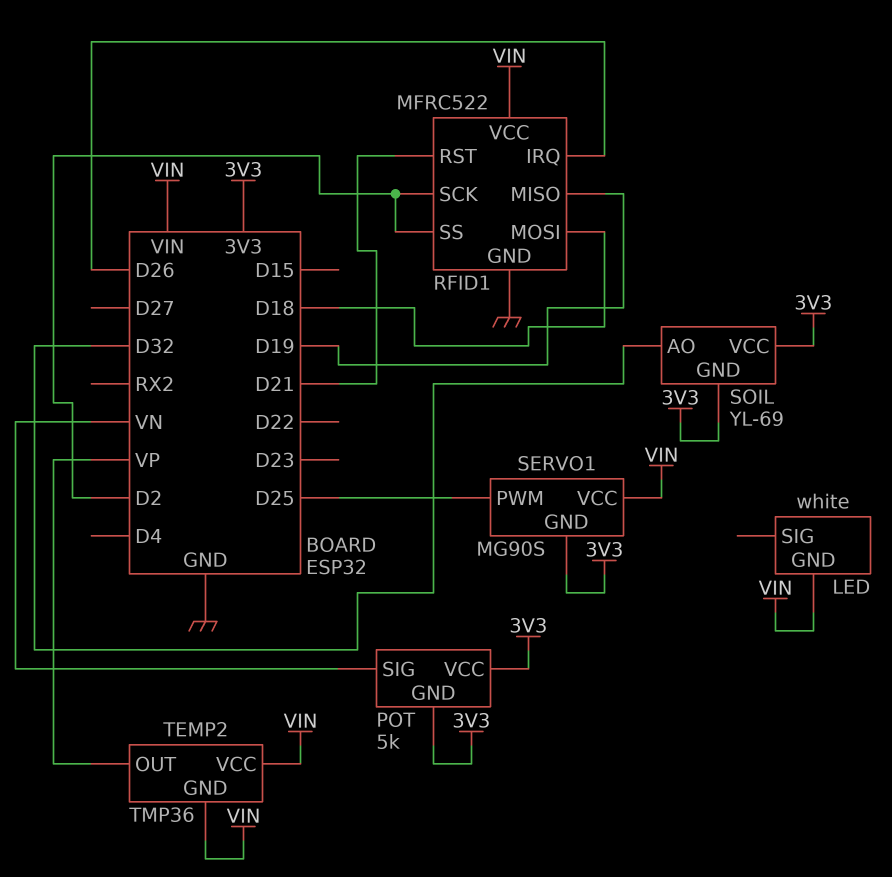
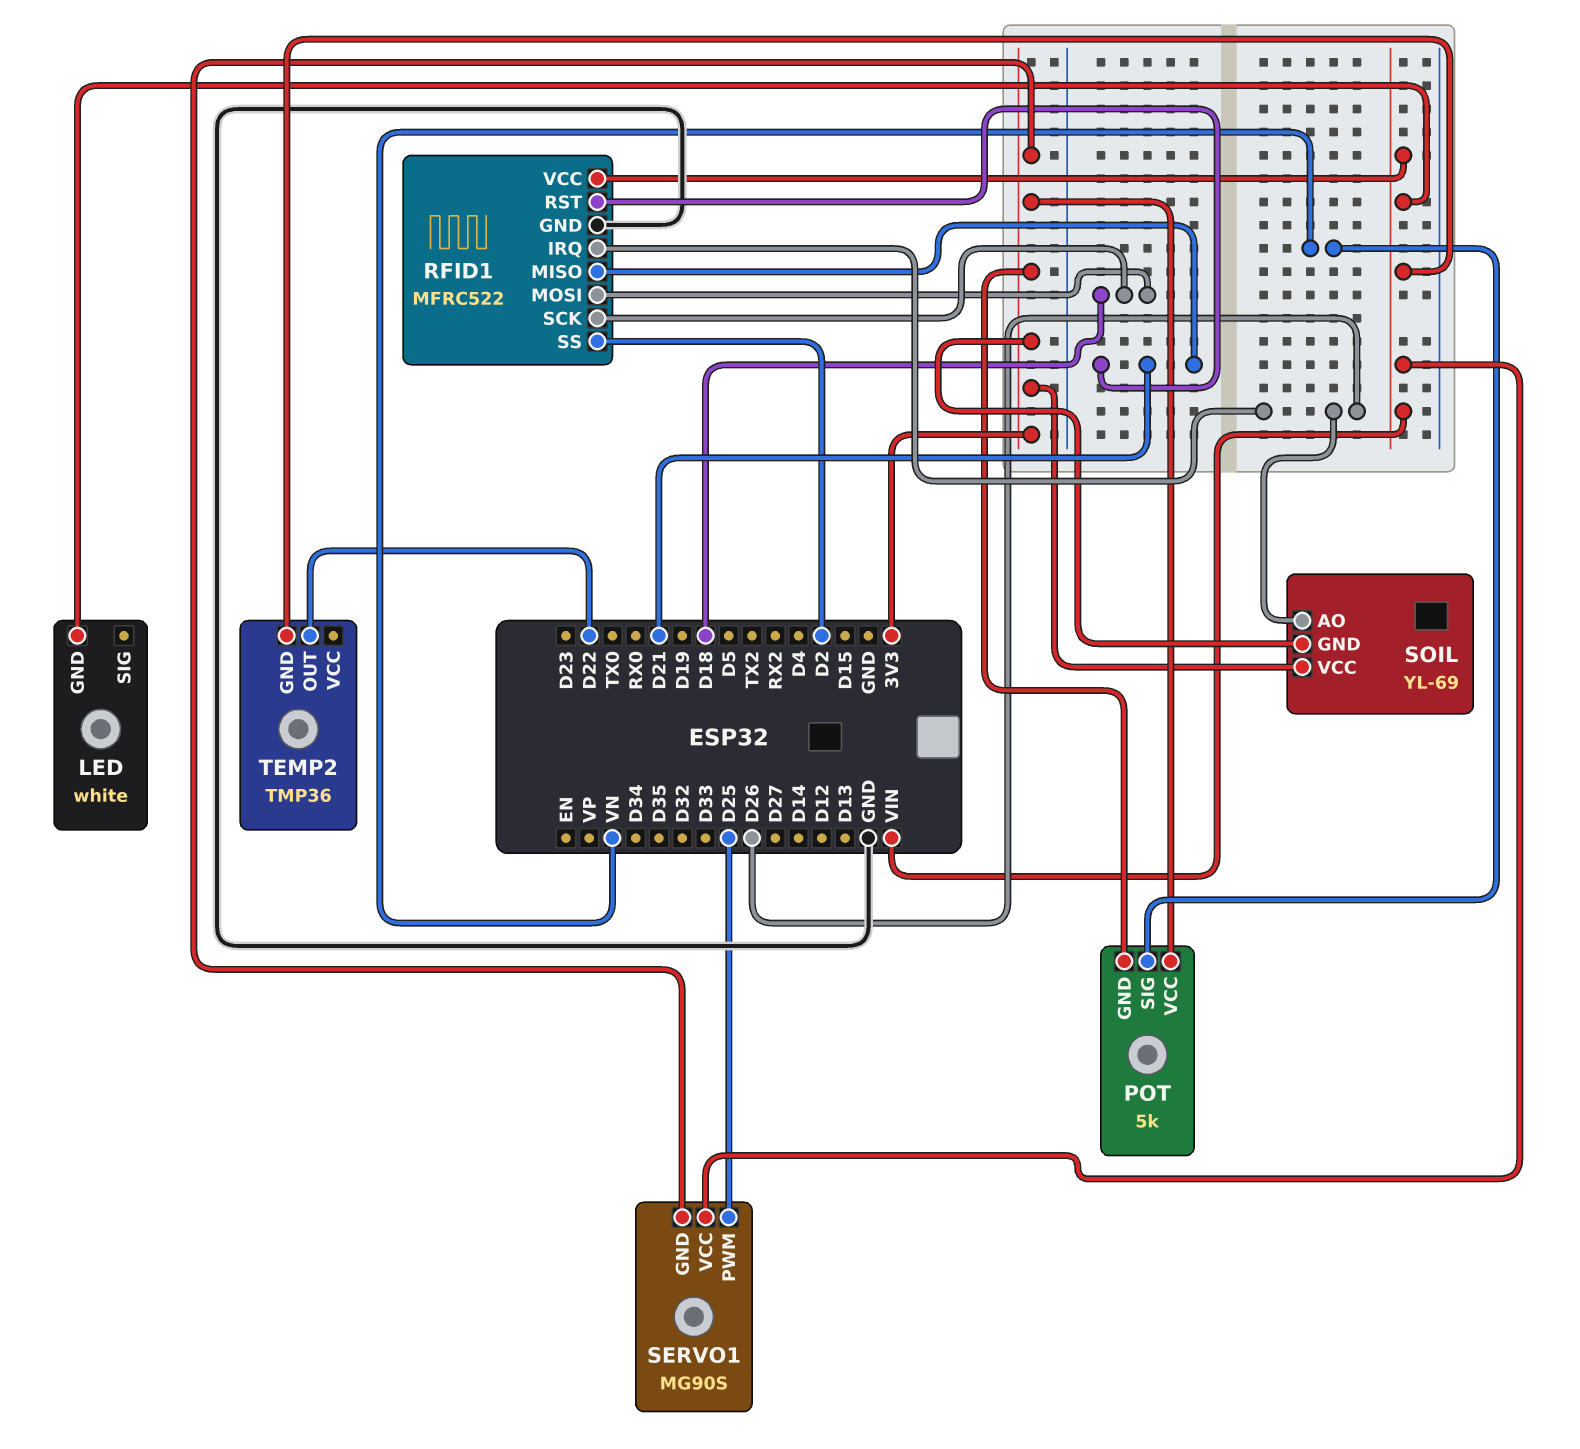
RFID1 pin MISO: D19 -> D21
RFID1 pin SCK: D2 -> D18
SOIL pin AO: D32 -> D26
TEMP2 pin OUT: VP -> D22
TEMP2 pin VCC: VIN -> none

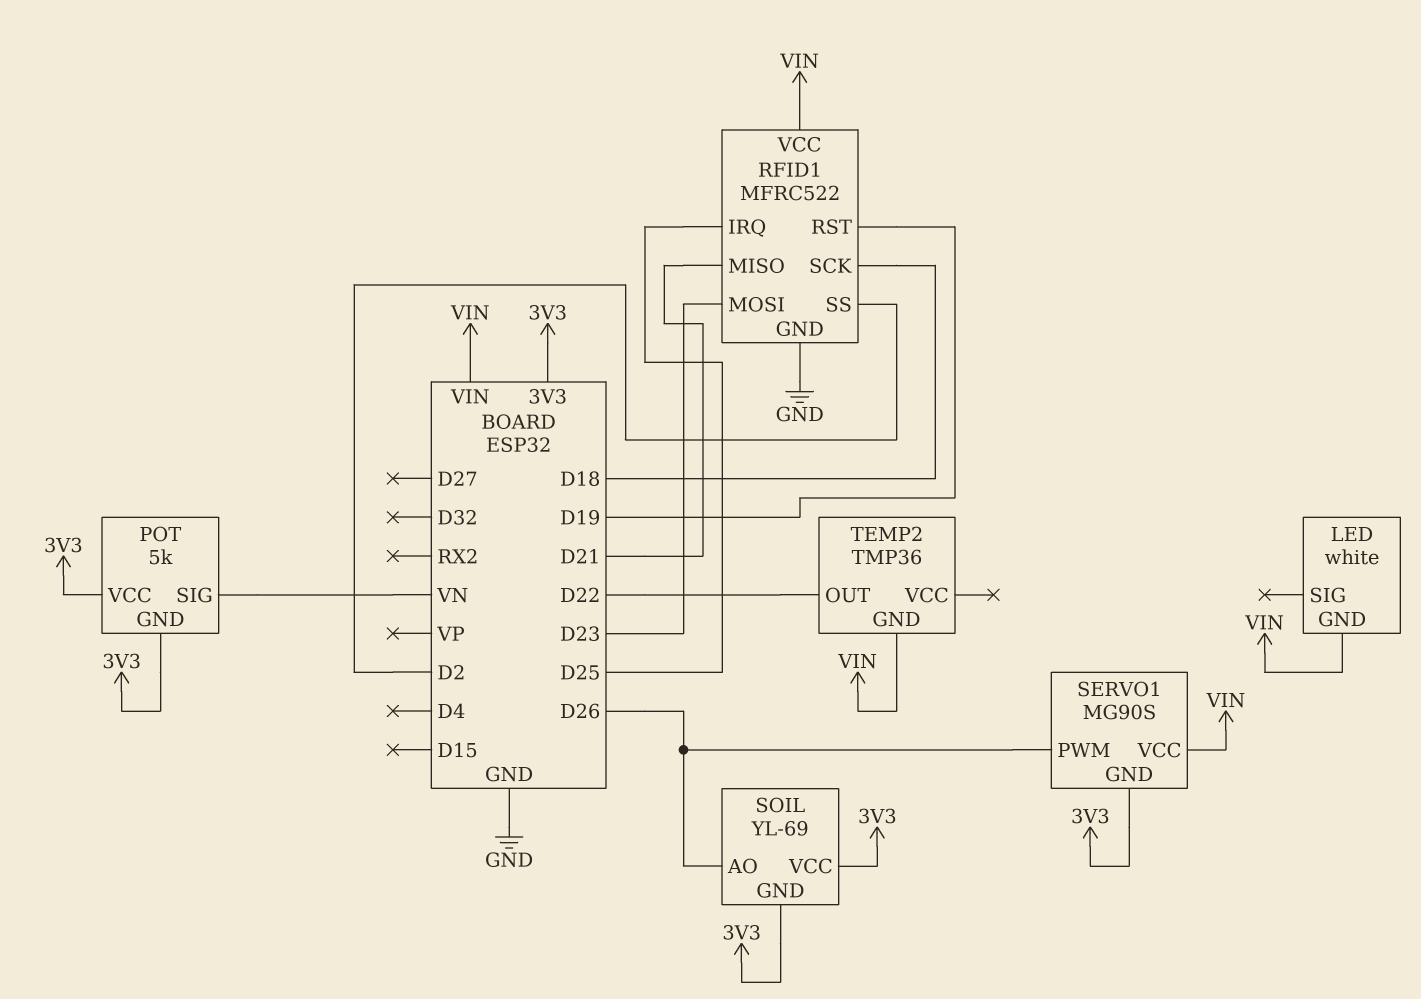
RFID1 pin IRQ: D26 -> D25
RFID1 pin MOSI: D18 -> D23
RFID1 pin RST: D21 -> D19
SERVO1 pin PWM: D25 -> D26

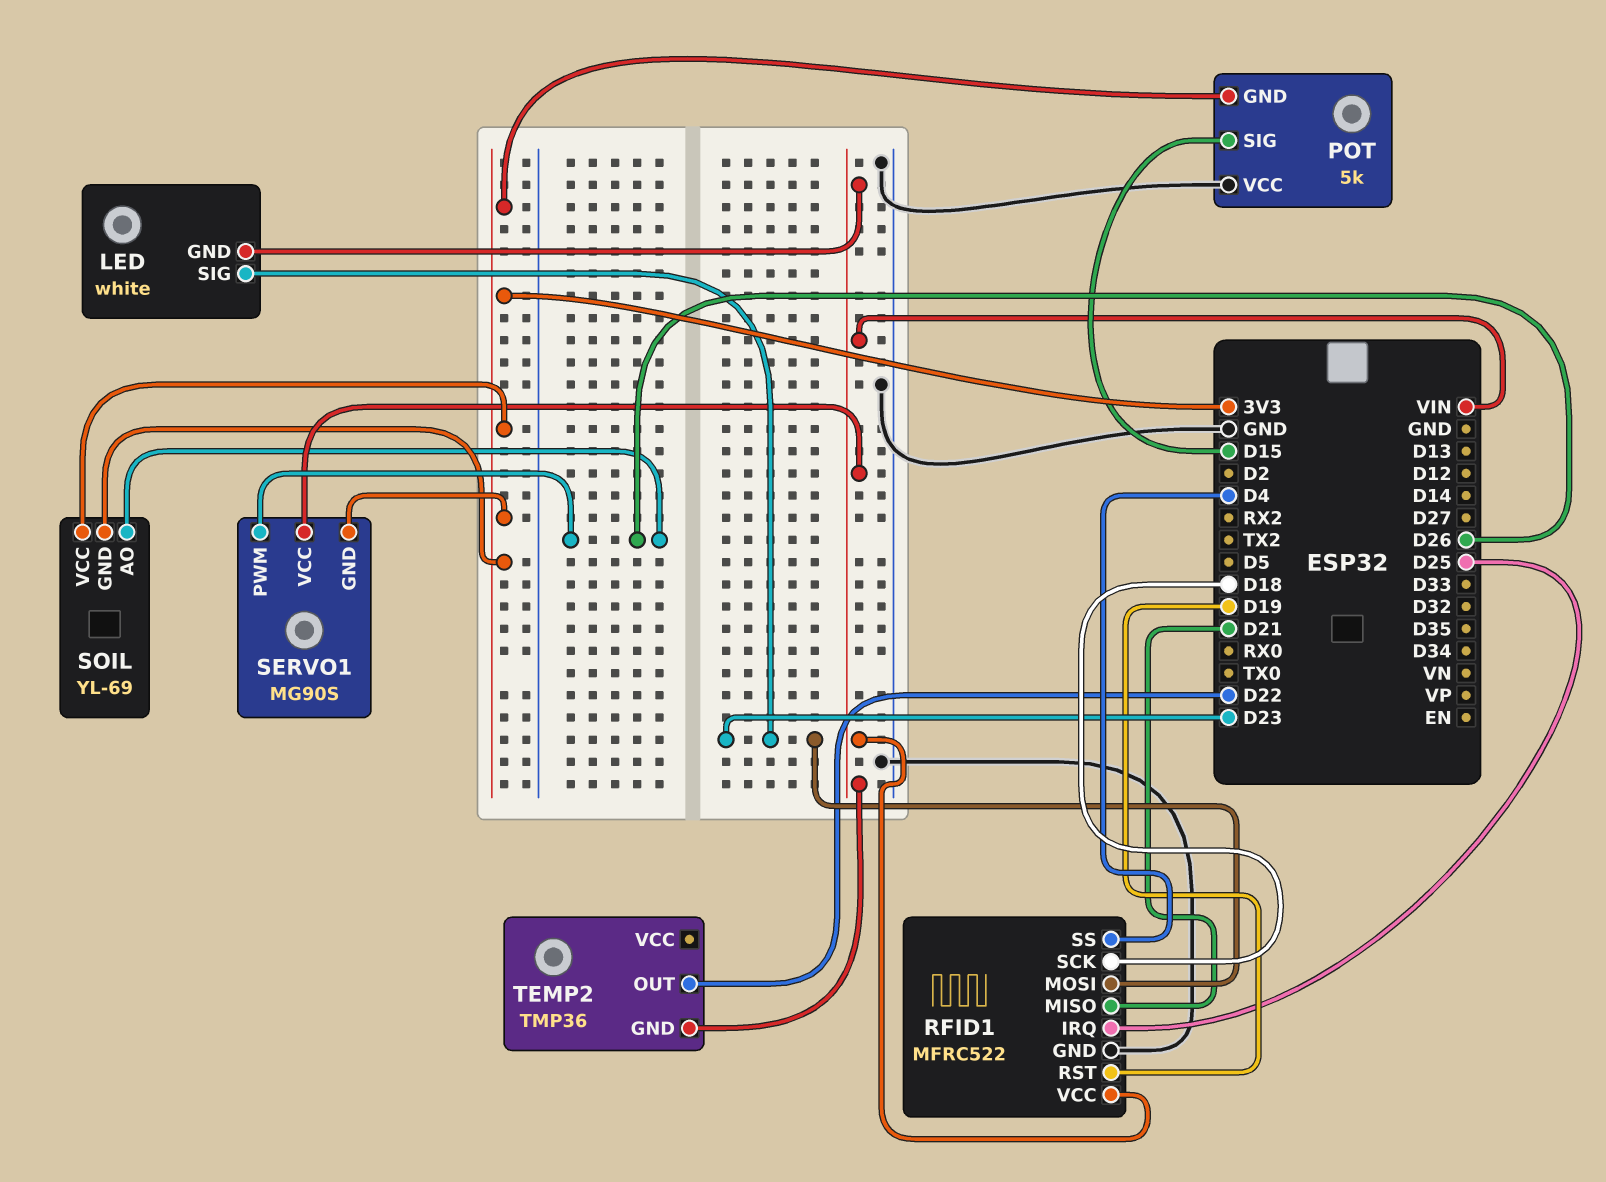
LED pin SIG: none -> D23
POT pin SIG: VN -> D15
POT pin VCC: 3V3 -> GND
RFID1 pin SS: D2 -> D4

